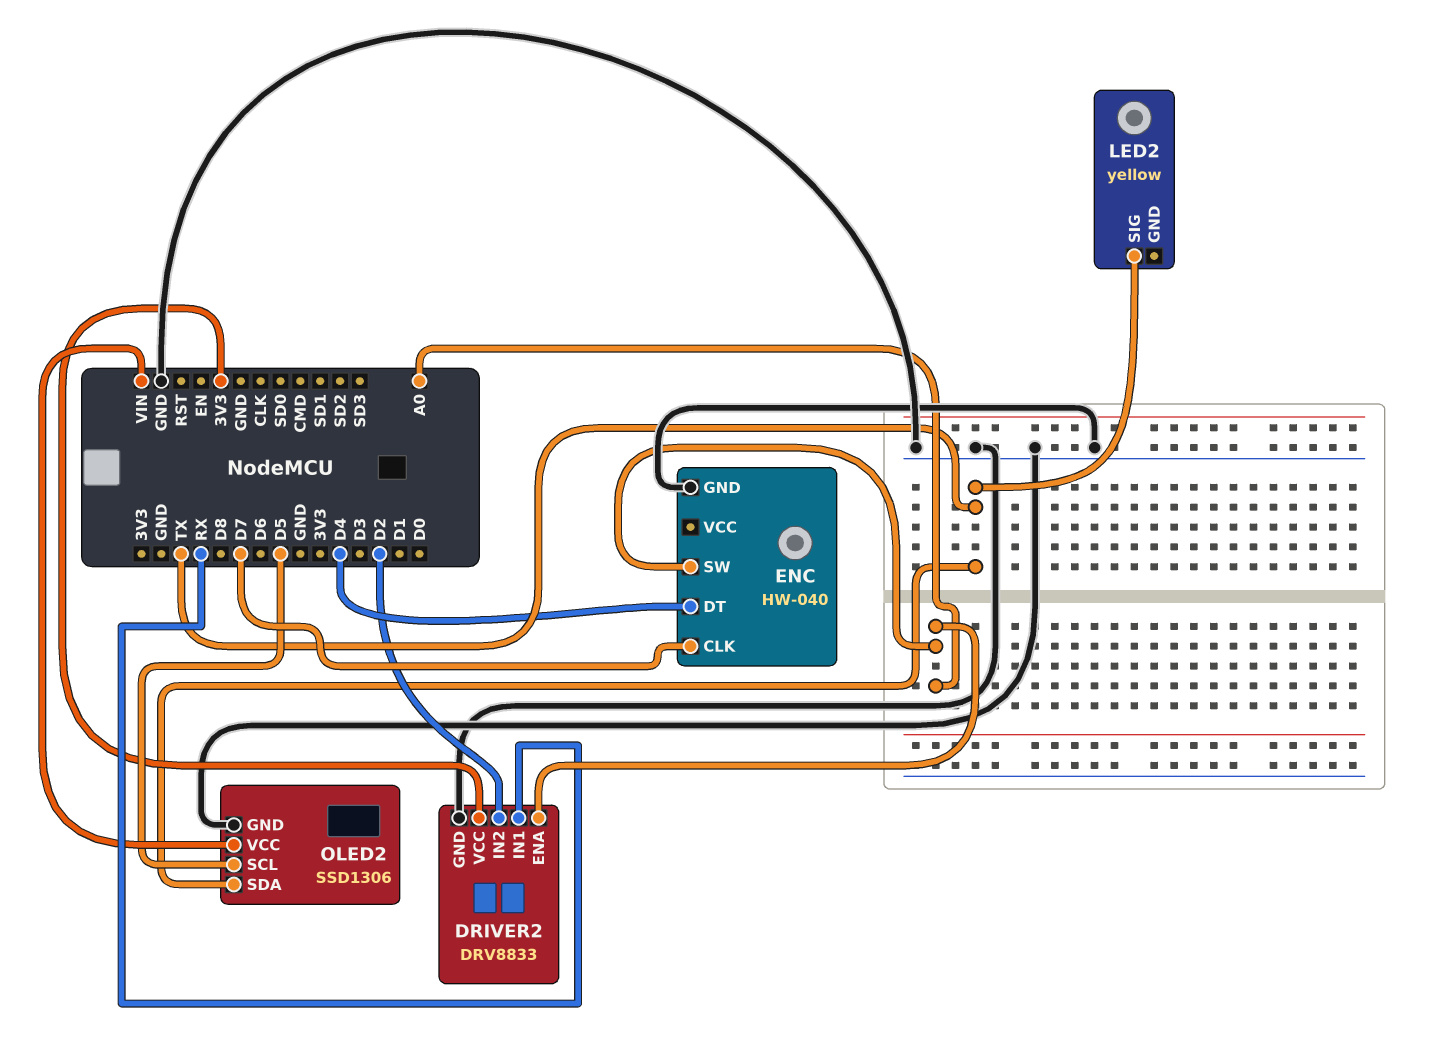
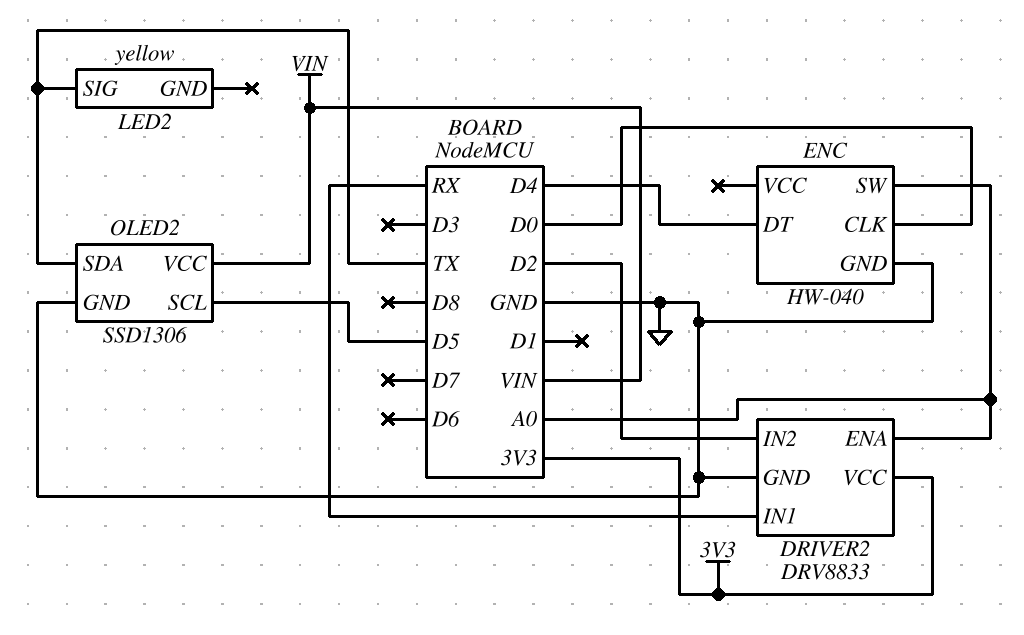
ENC pin CLK: D7 -> D0

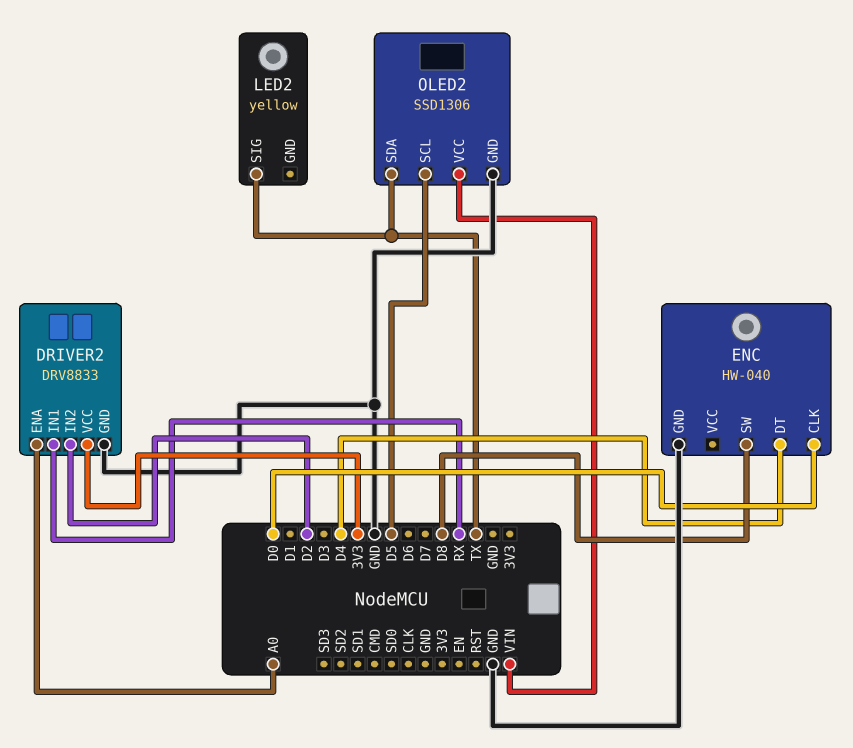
ENC pin SW: A0 -> D8

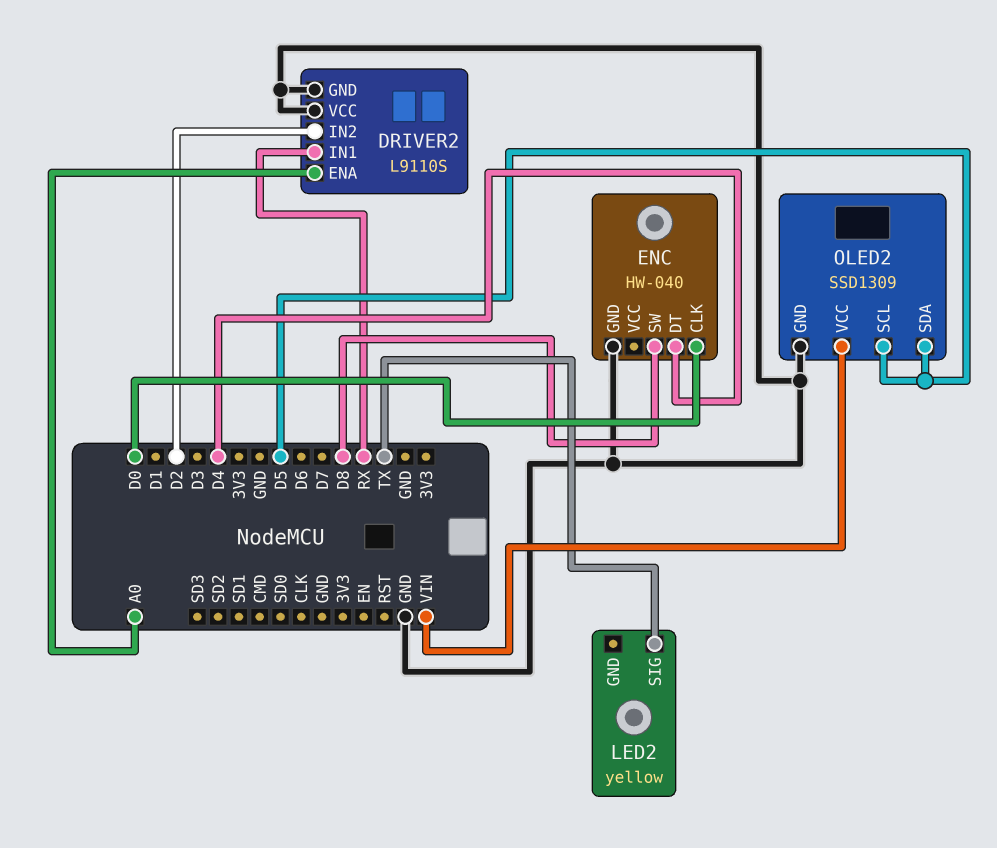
DRIVER2: DRV8833 -> L9110S
DRIVER2 pin VCC: 3V3 -> GND
OLED2: SSD1306 -> SSD1309
OLED2 pin SDA: TX -> D5

